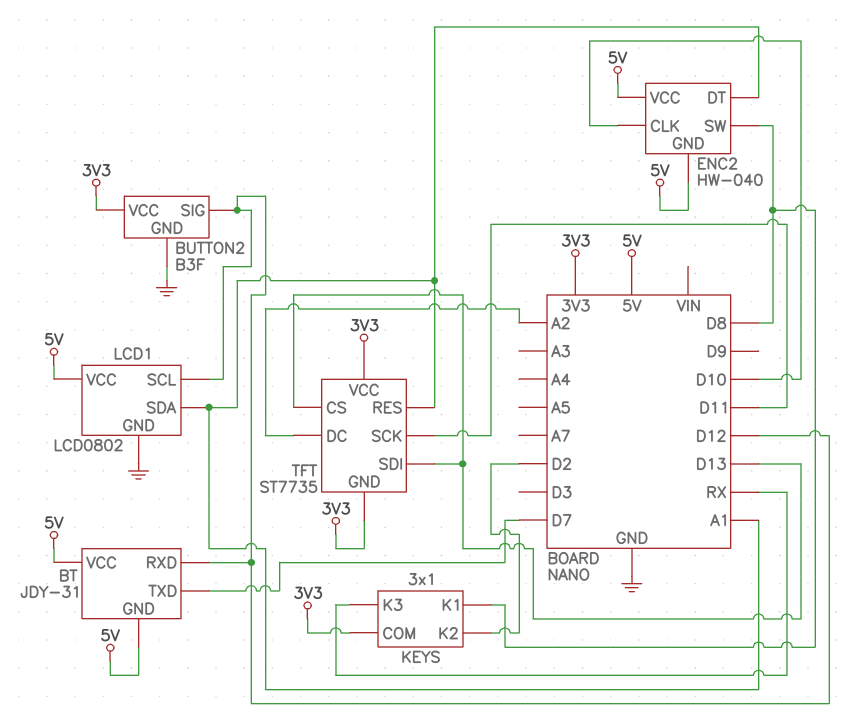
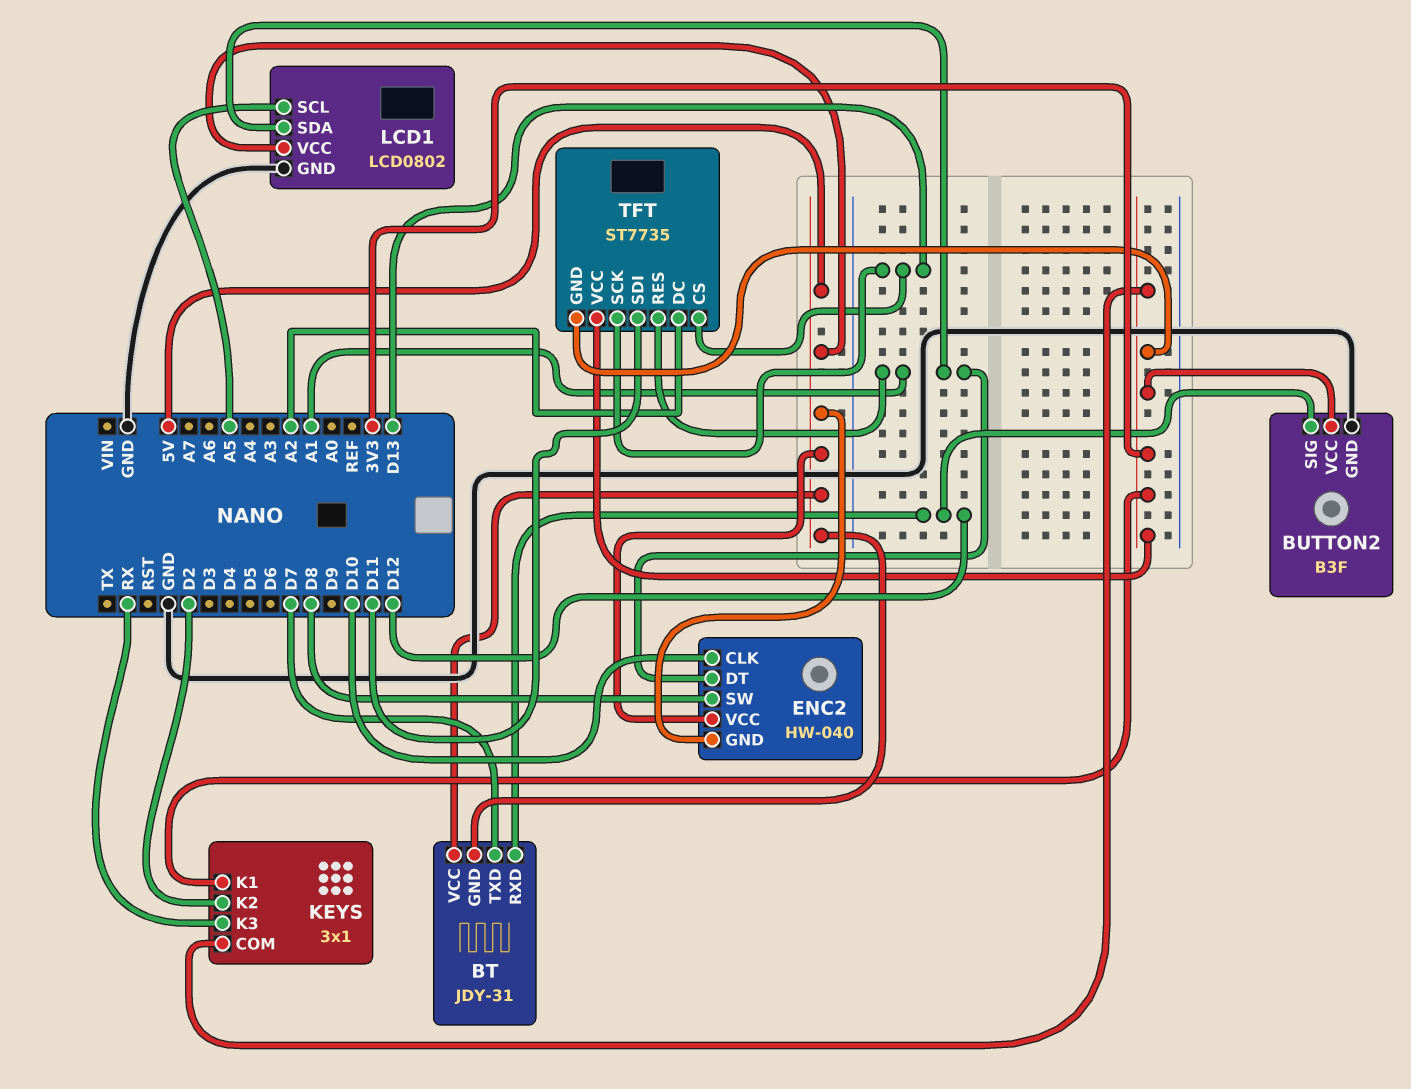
KEYS pin K1: D8 -> 3V3
LCD1 pin SCL: D12 -> A5
TFT pin SCK: D11 -> D13
TFT pin SDI: D13 -> D11

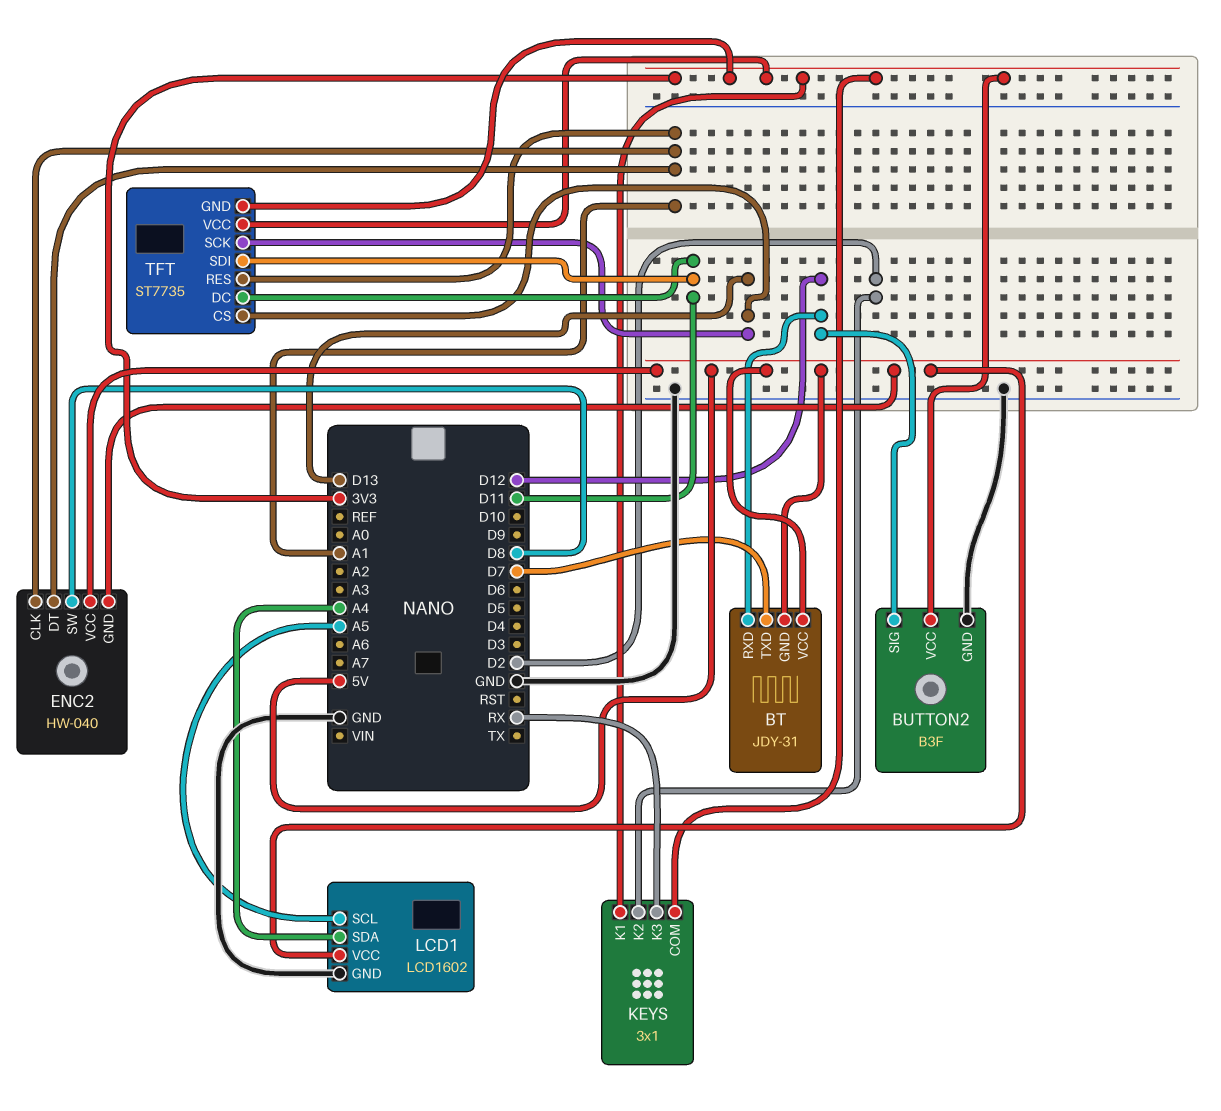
ENC2 pin CLK: D10 -> A1
LCD1: LCD0802 -> LCD1602
LCD1 pin SDA: A1 -> A4
TFT pin DC: A2 -> D11

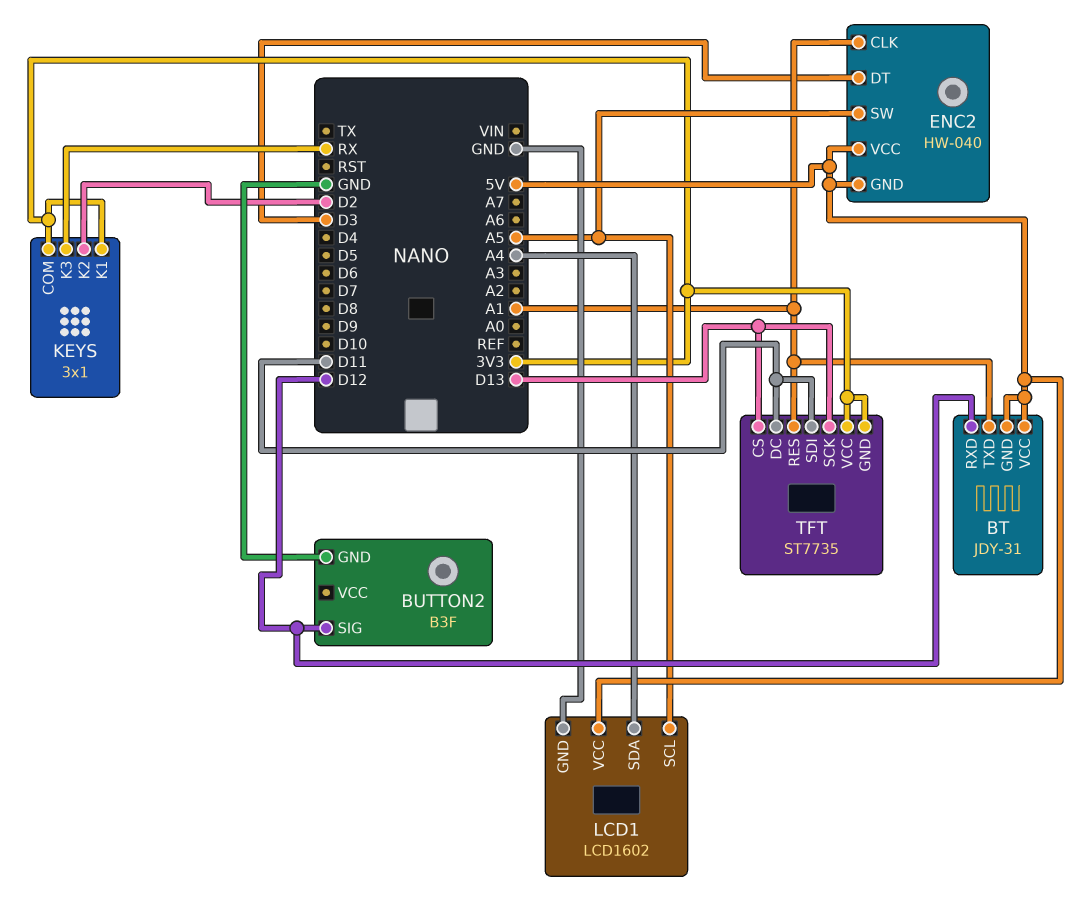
BT pin TXD: D7 -> A1
BUTTON2 pin VCC: 3V3 -> none
ENC2 pin DT: A1 -> D3
ENC2 pin SW: D8 -> A5

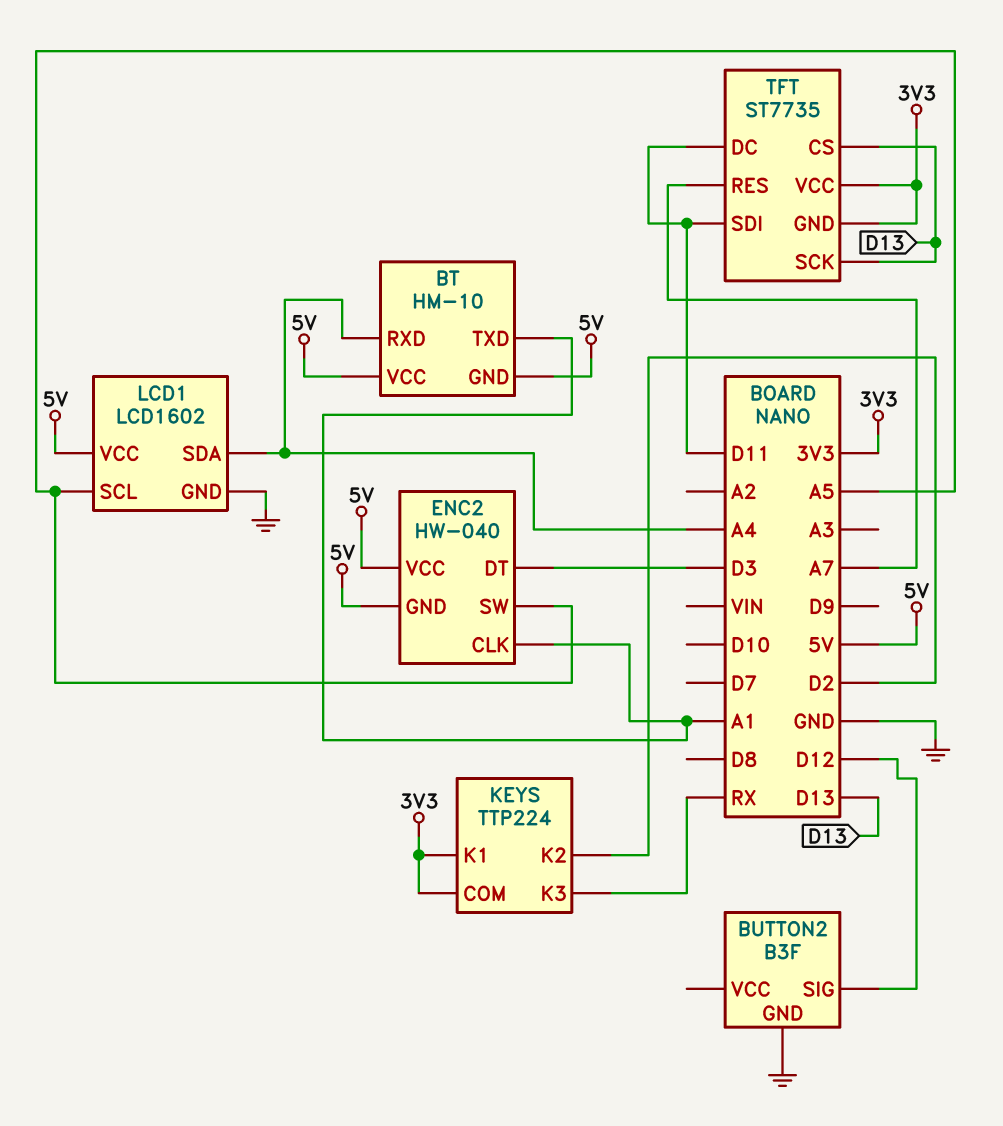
BT: JDY-31 -> HM-10
BT pin RXD: D12 -> A4
KEYS: 3x1 -> TTP224
TFT pin RES: A1 -> A7

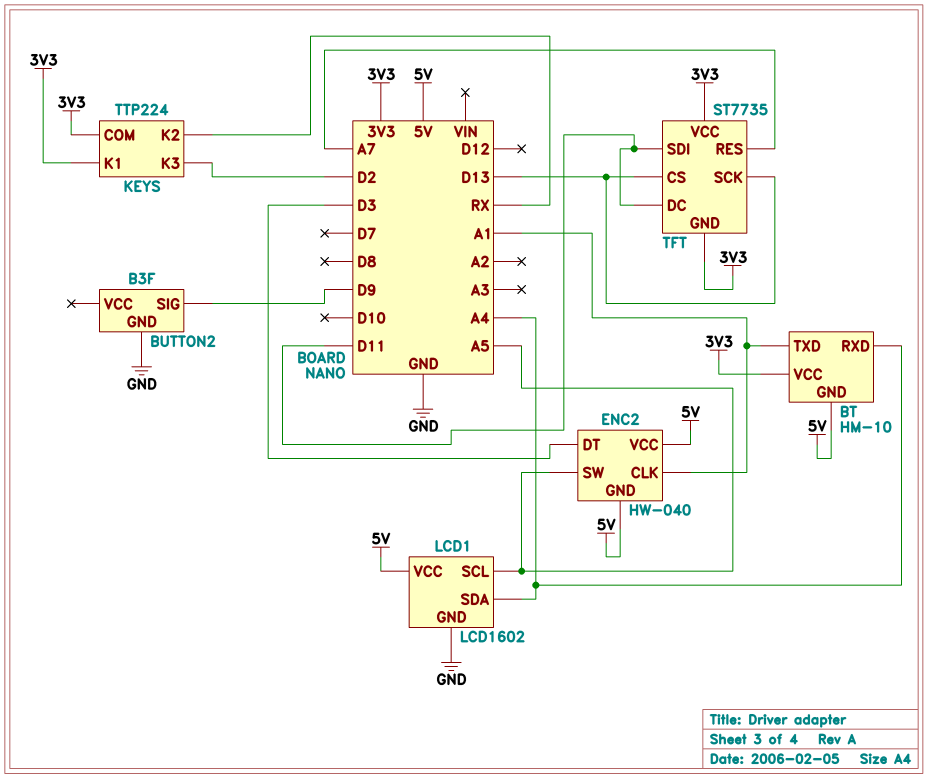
BT pin VCC: 5V -> 3V3
BUTTON2 pin SIG: D12 -> D9
KEYS pin K2: D2 -> RX
KEYS pin K3: RX -> D2

